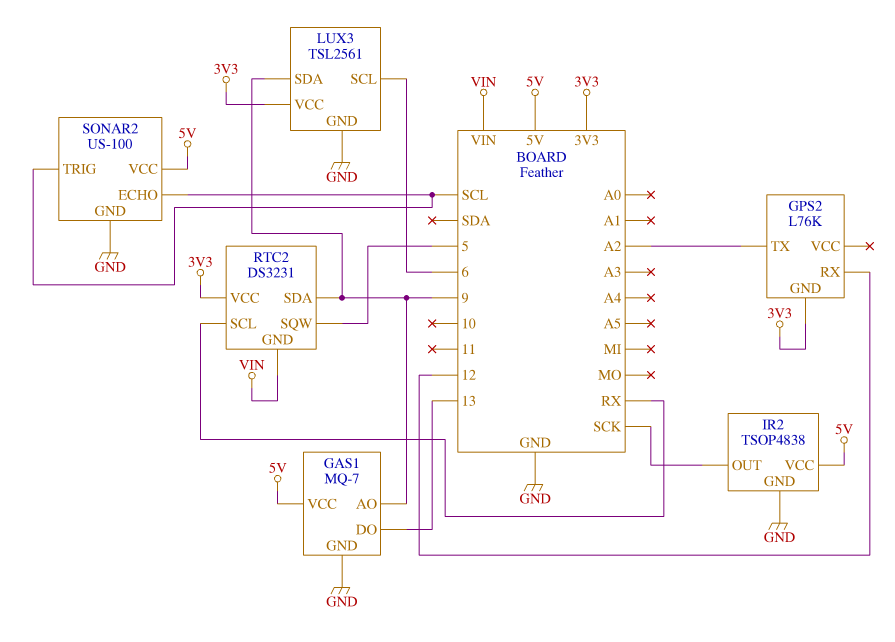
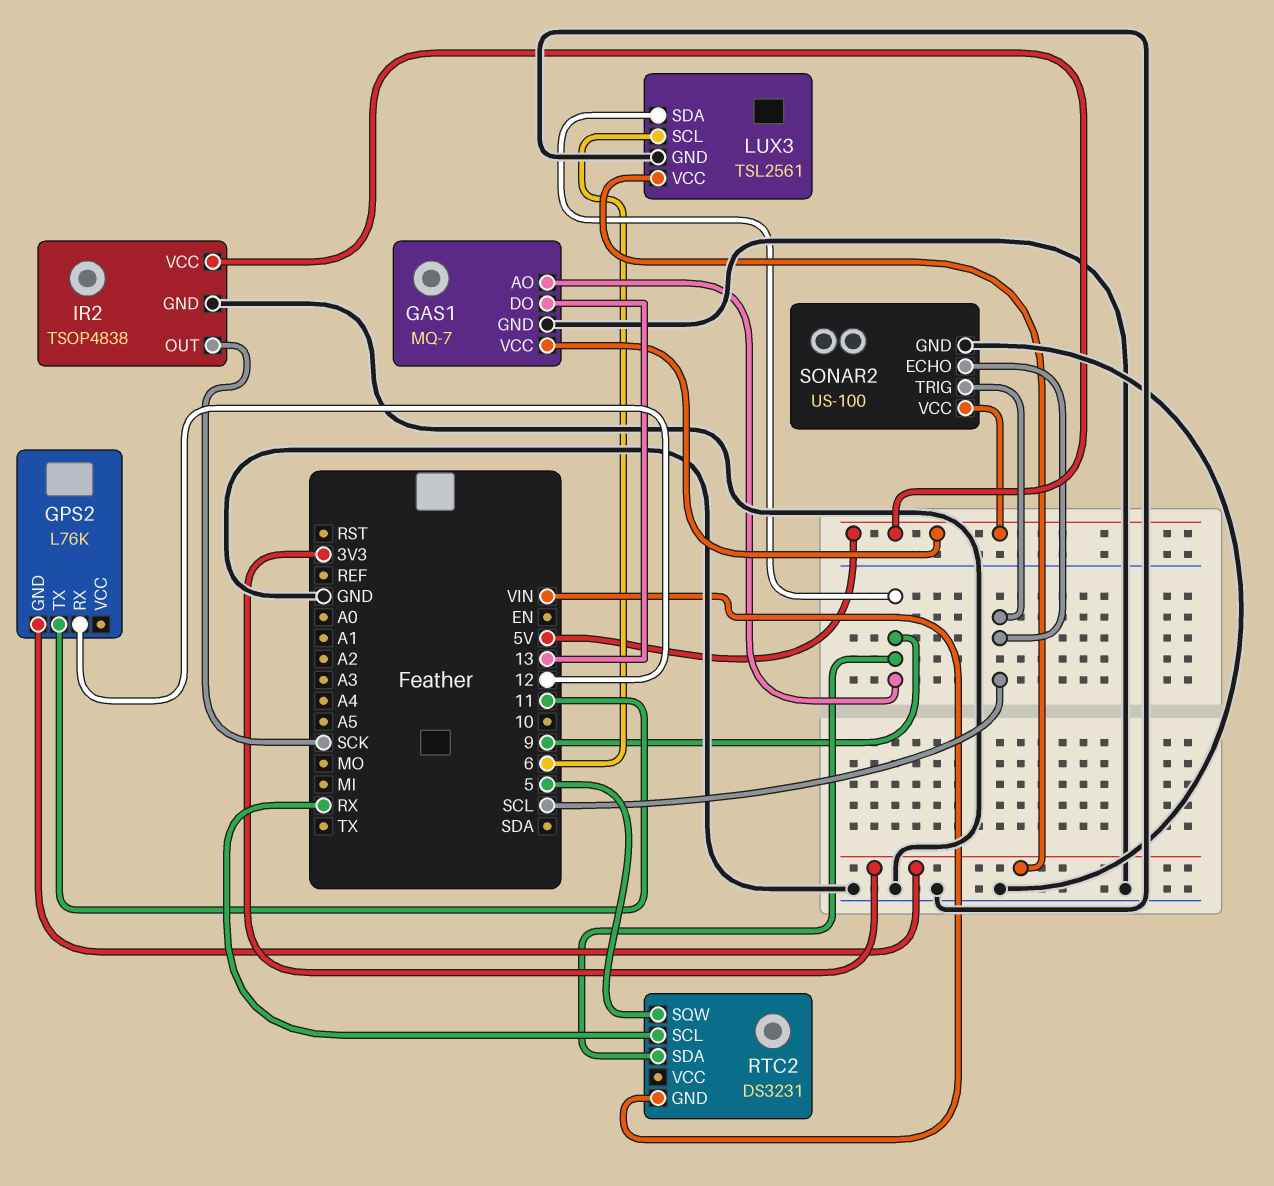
GPS2 pin TX: A2 -> 11
RTC2 pin VCC: 3V3 -> none

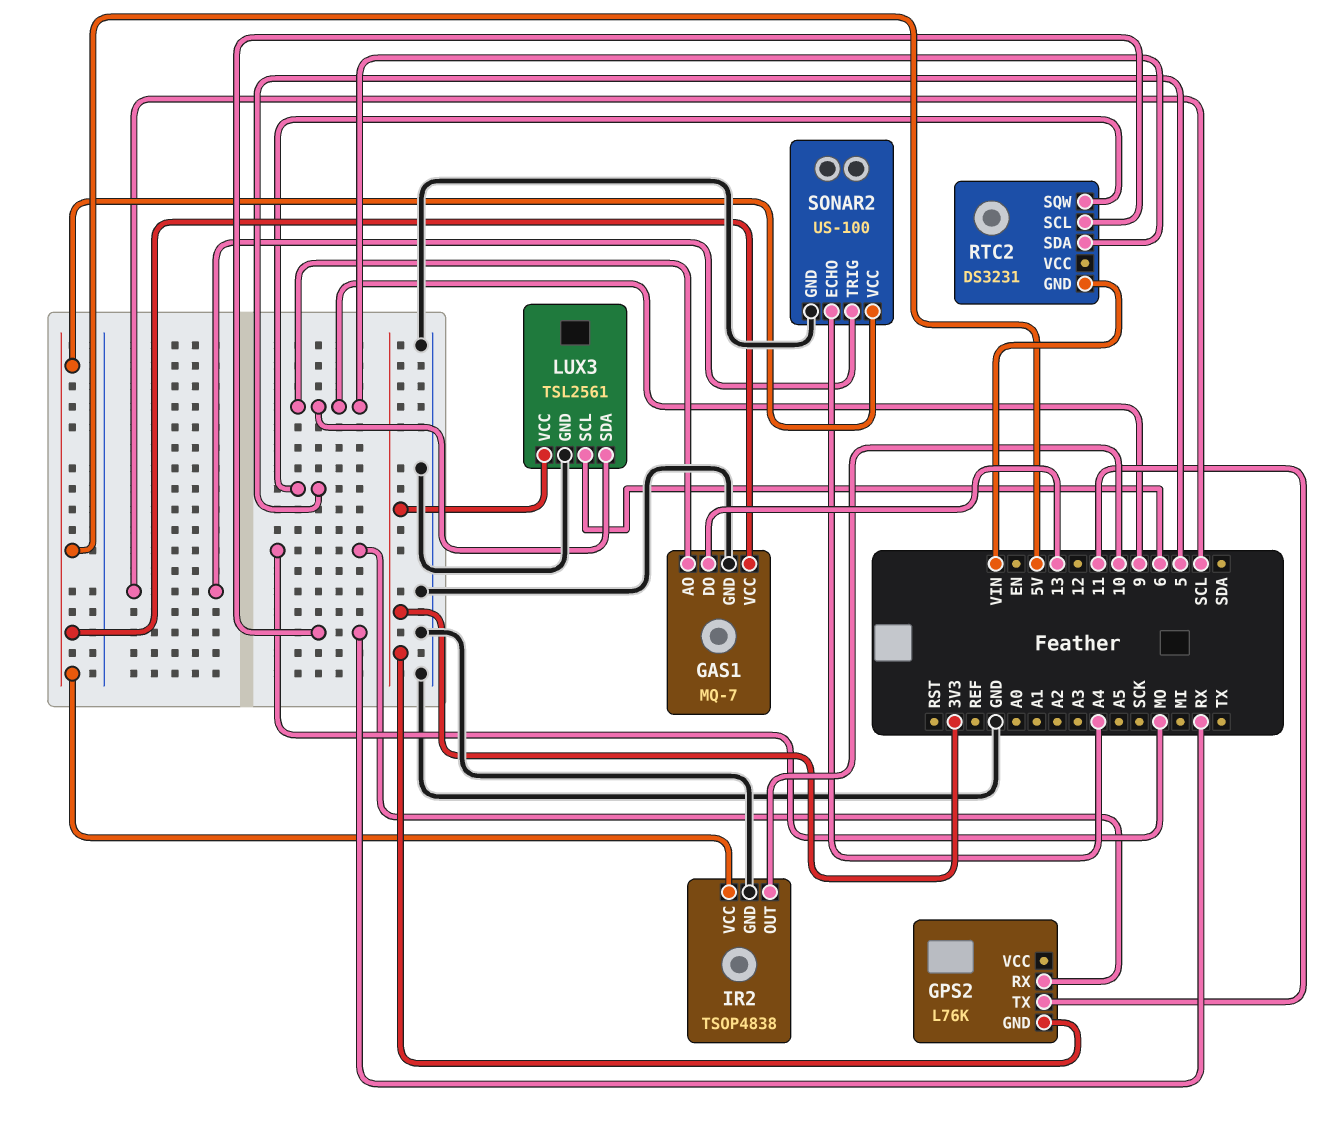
GPS2 pin RX: 12 -> MO
IR2 pin OUT: SCK -> 10
SONAR2 pin ECHO: SCL -> A4

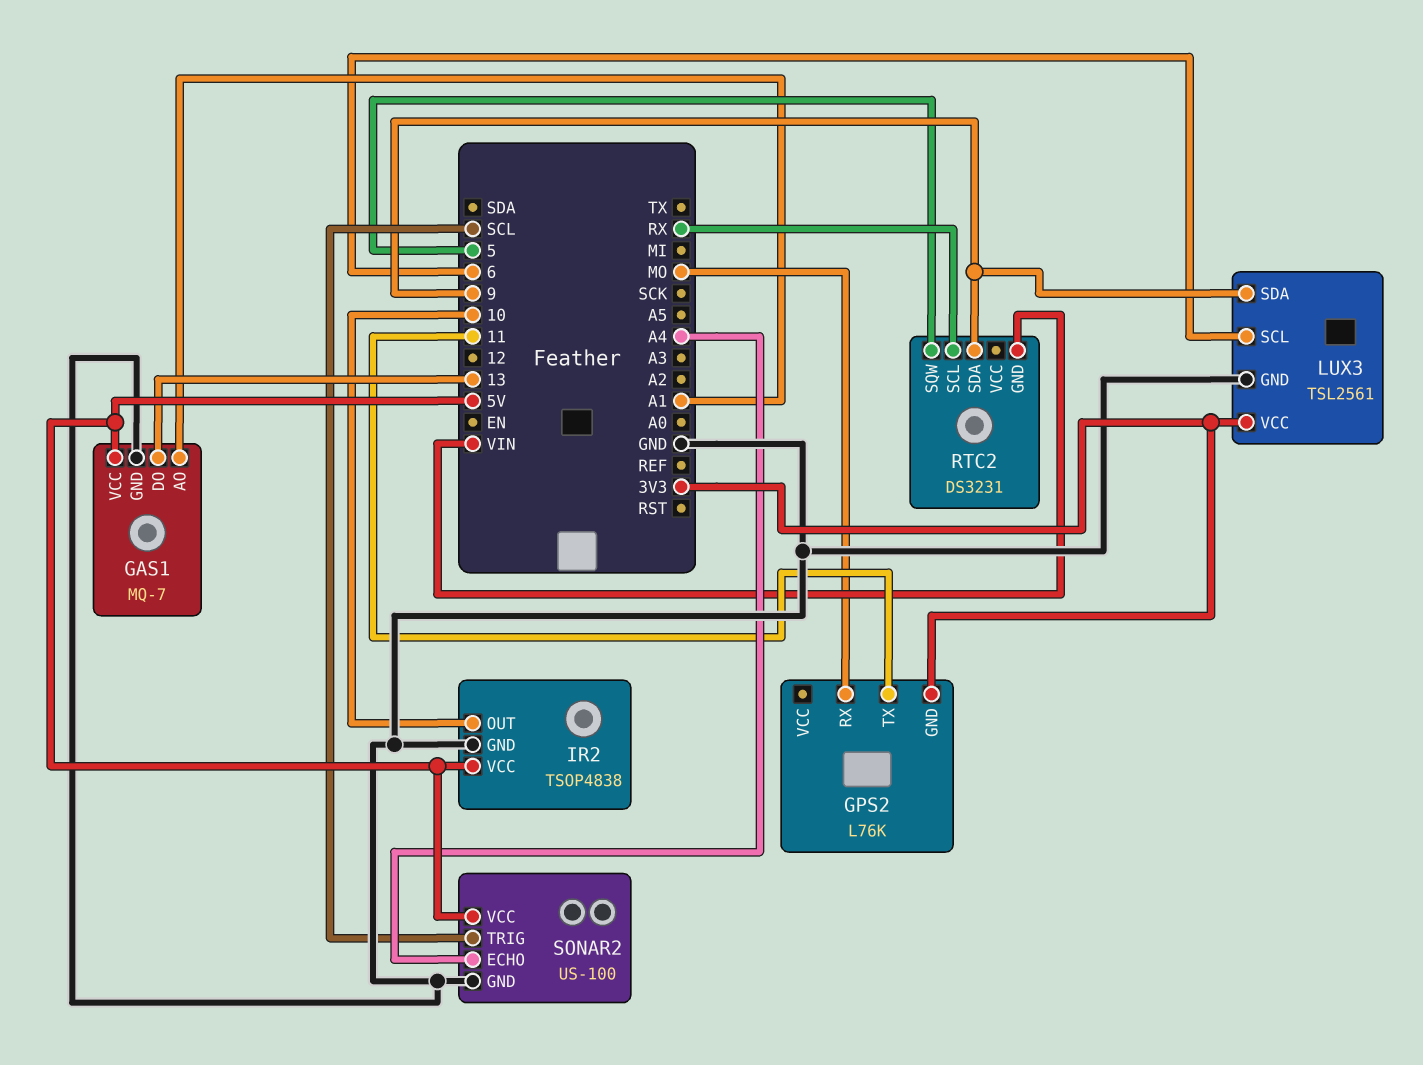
GAS1 pin AO: 9 -> A1

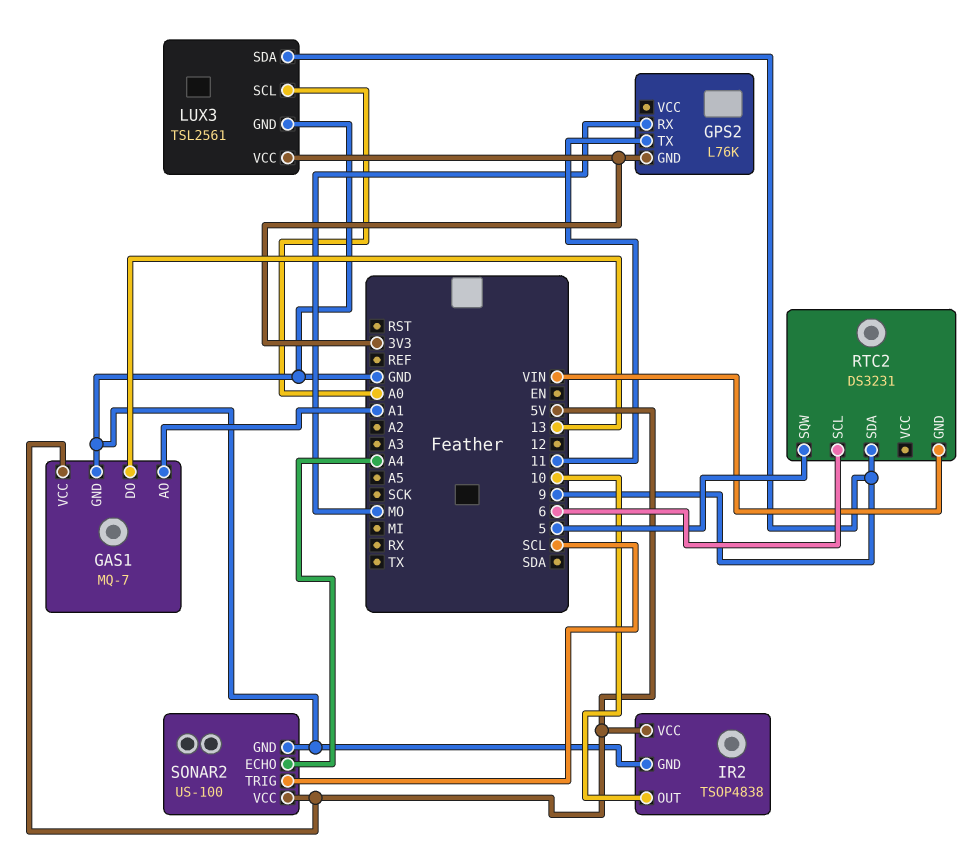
LUX3 pin SCL: 6 -> A0
RTC2 pin SCL: RX -> 6

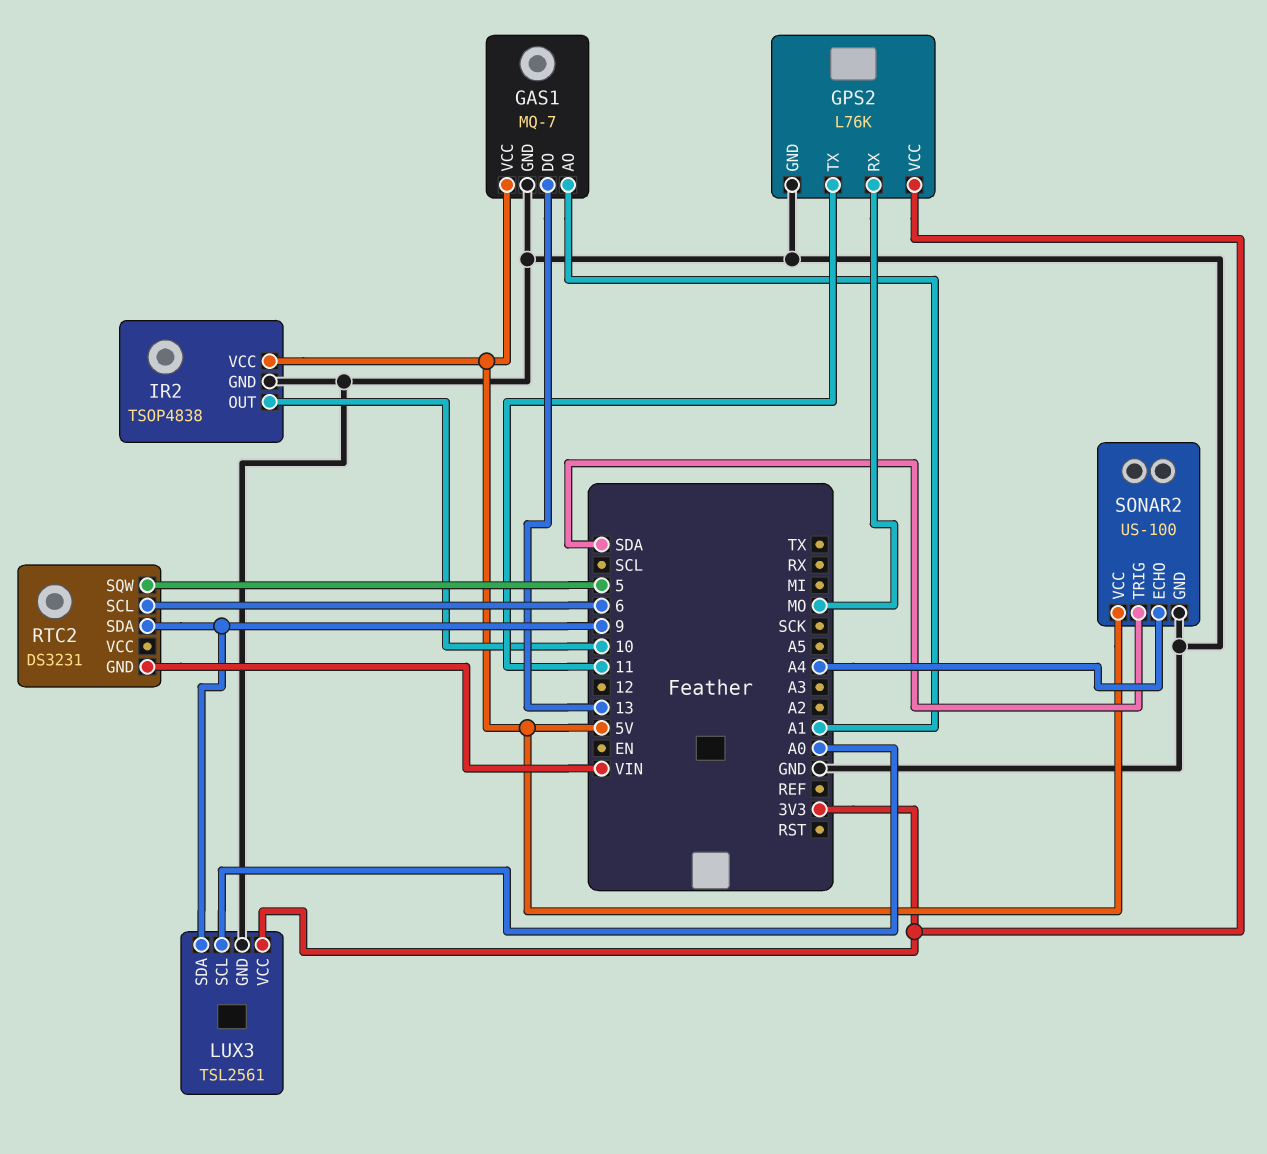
GPS2 pin GND: 3V3 -> GND
GPS2 pin VCC: none -> 3V3
SONAR2 pin TRIG: SCL -> SDA

